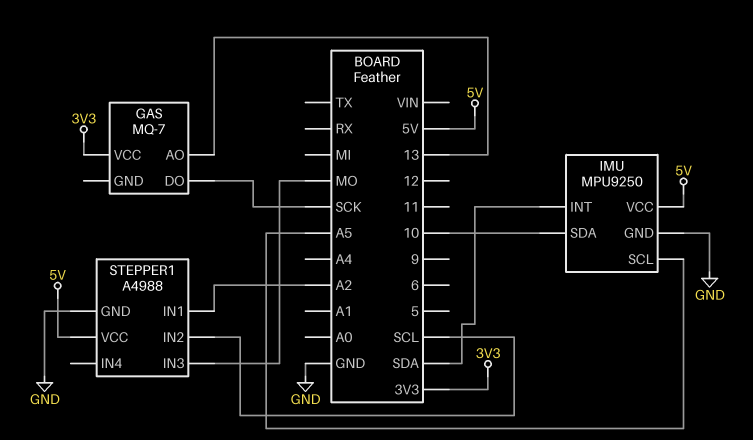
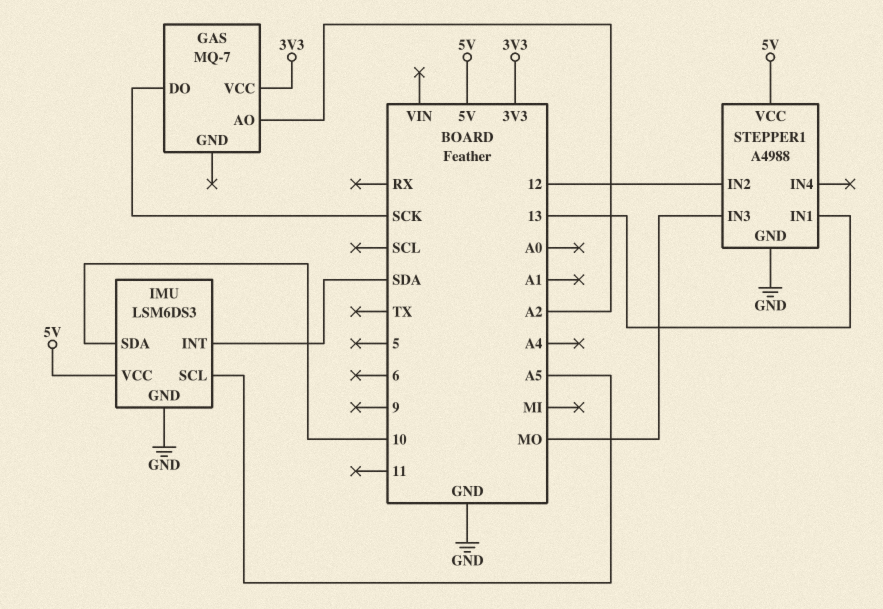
GAS pin AO: 13 -> A2
IMU: MPU9250 -> LSM6DS3
STEPPER1 pin IN1: A2 -> 13
STEPPER1 pin IN2: SCL -> 12

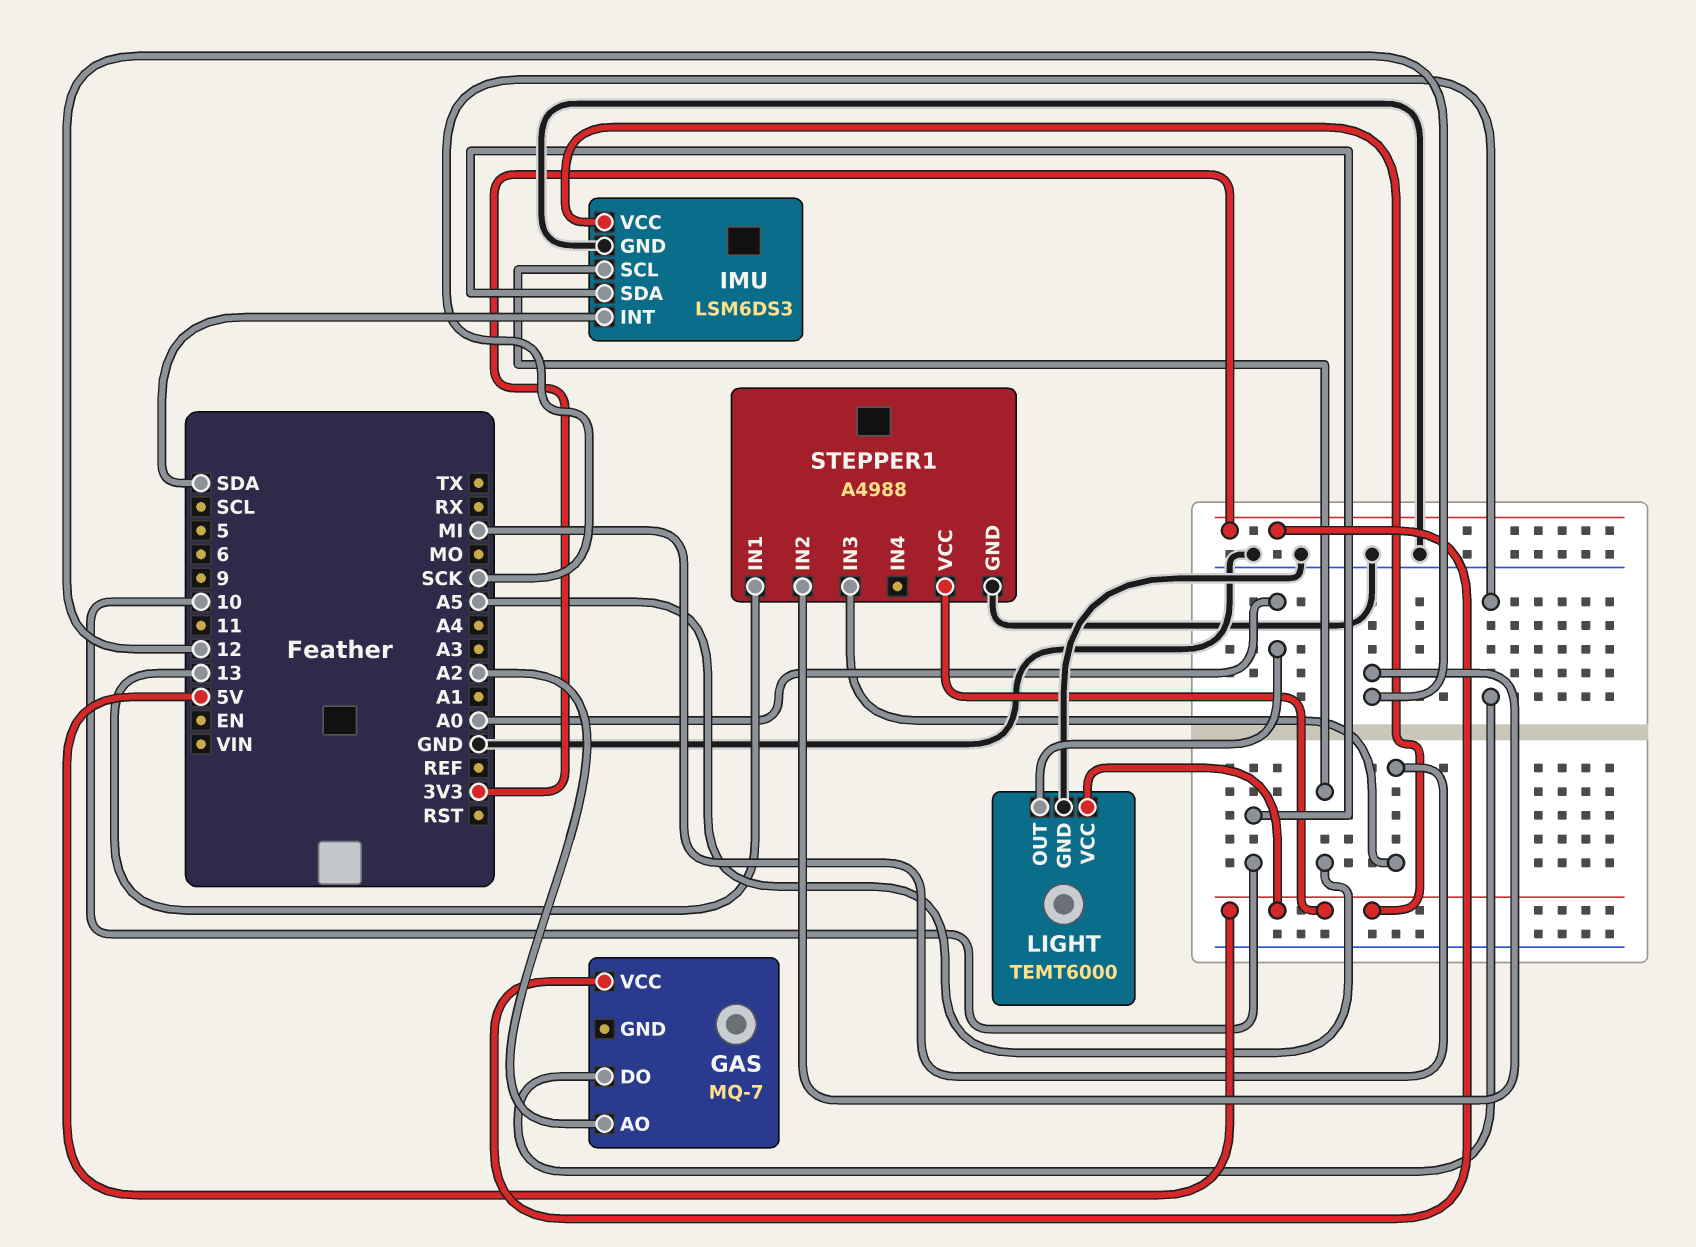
LIGHT: none -> TEMT6000
LIGHT pin GND: none -> GND
LIGHT pin OUT: none -> A0
LIGHT pin VCC: none -> 5V
STEPPER1 pin IN3: MO -> MI

